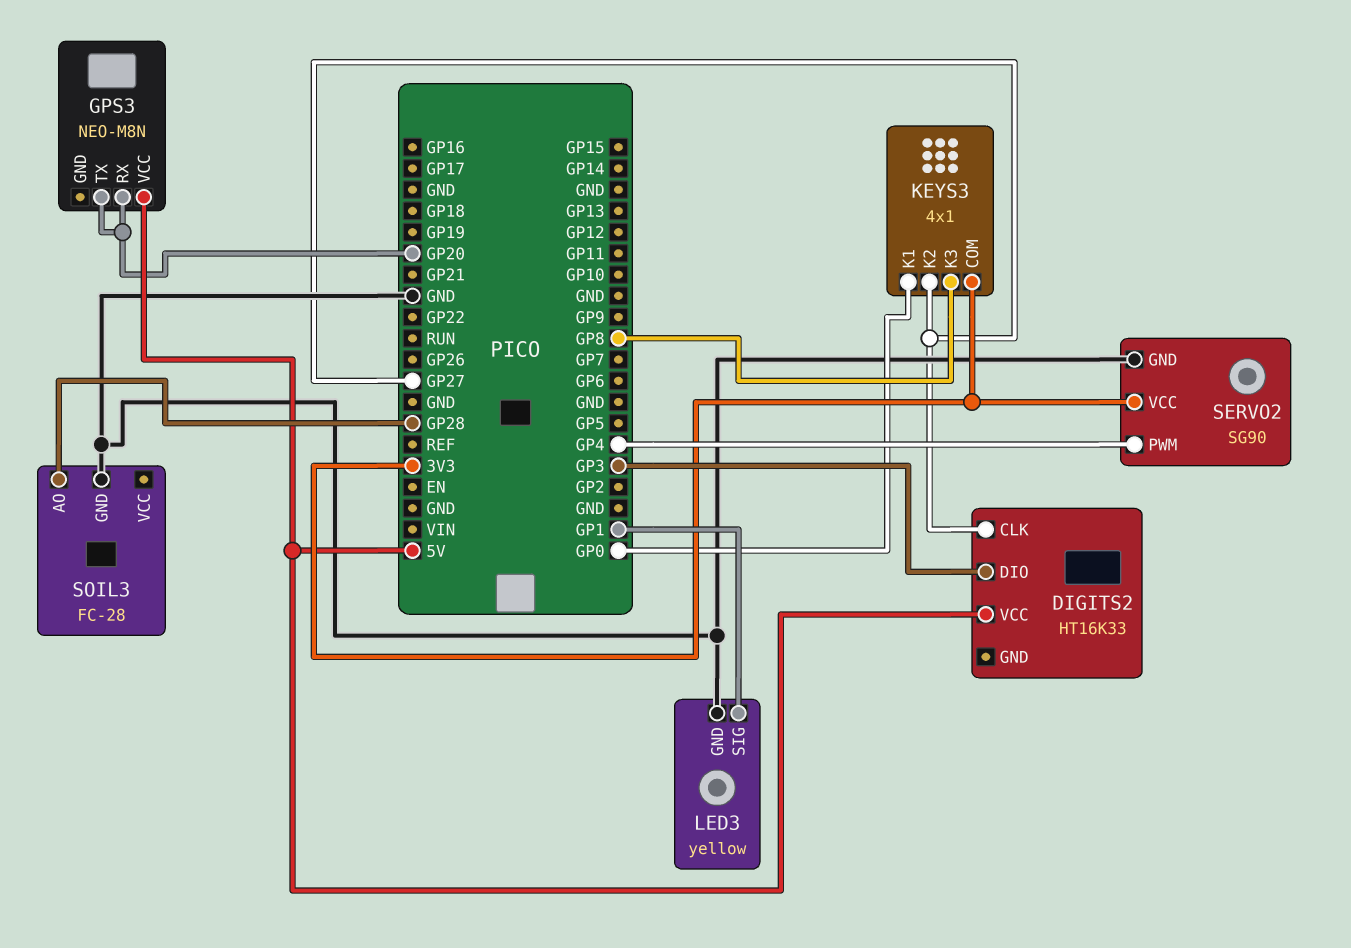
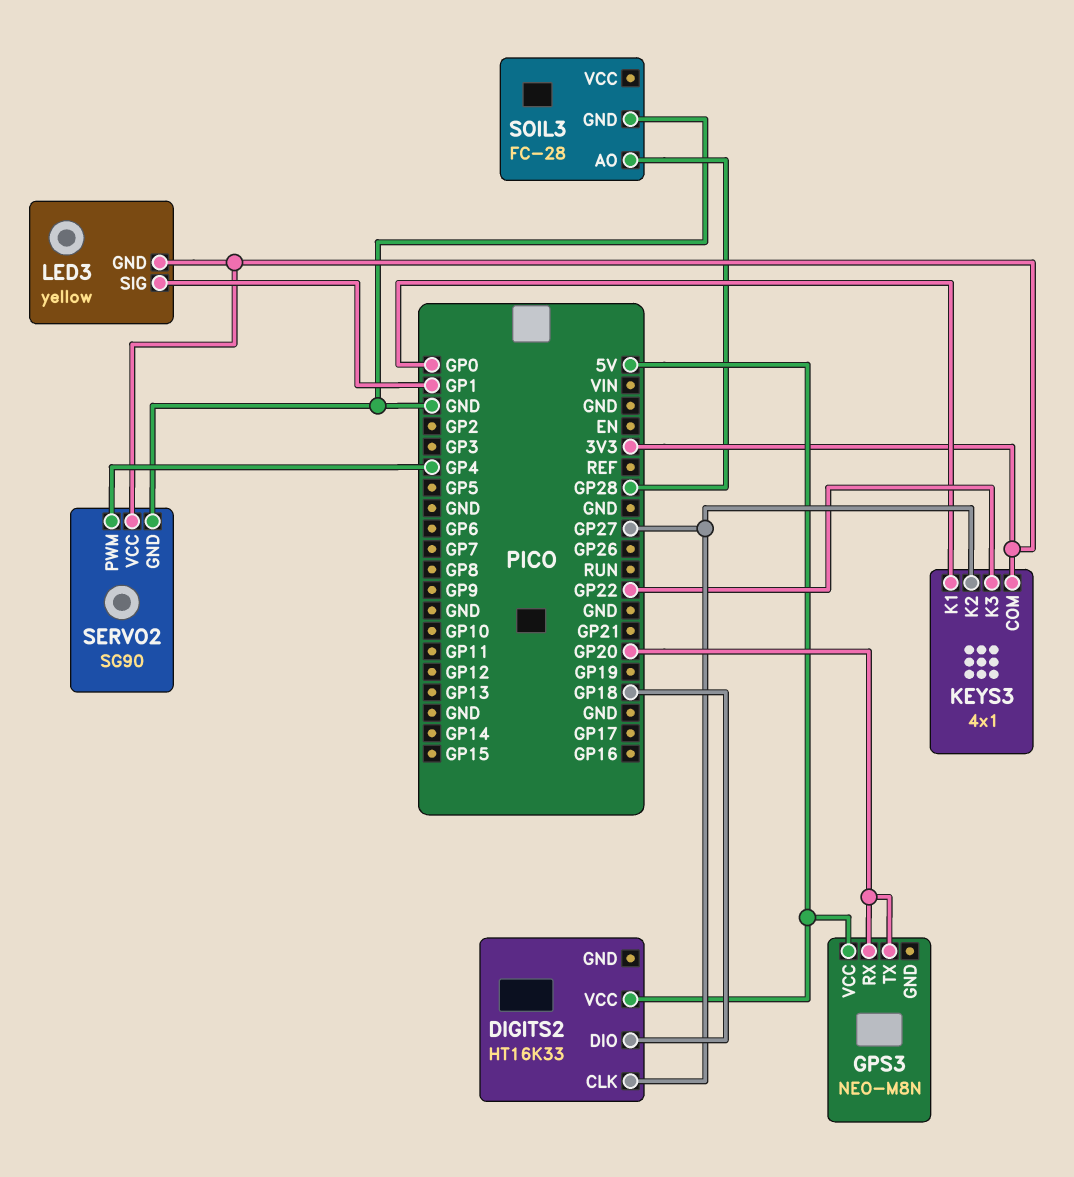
DIGITS2 pin DIO: GP3 -> GP18
KEYS3 pin K3: GP8 -> GP22
LED3 pin GND: GND -> 3V3

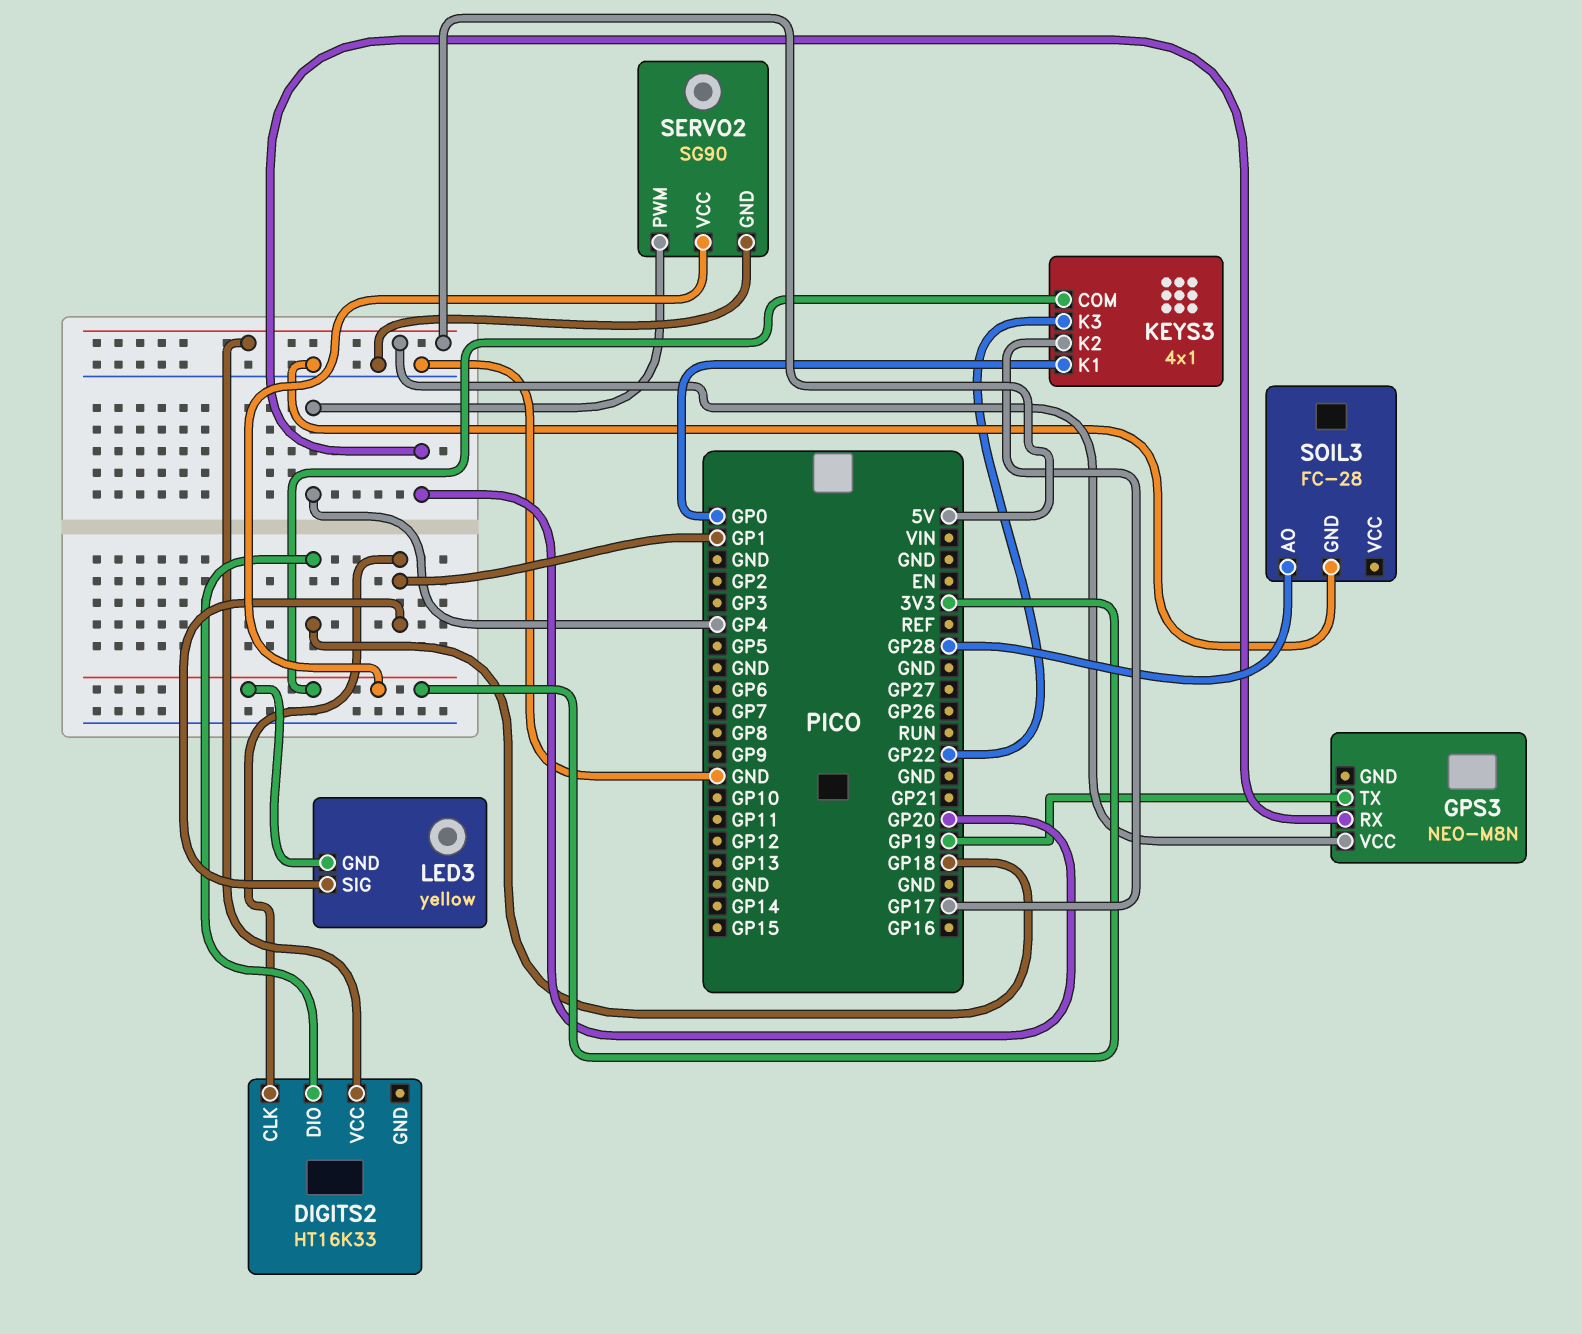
DIGITS2 pin CLK: GP27 -> GP1
GPS3 pin TX: GP20 -> GP19
KEYS3 pin K2: GP27 -> GP17

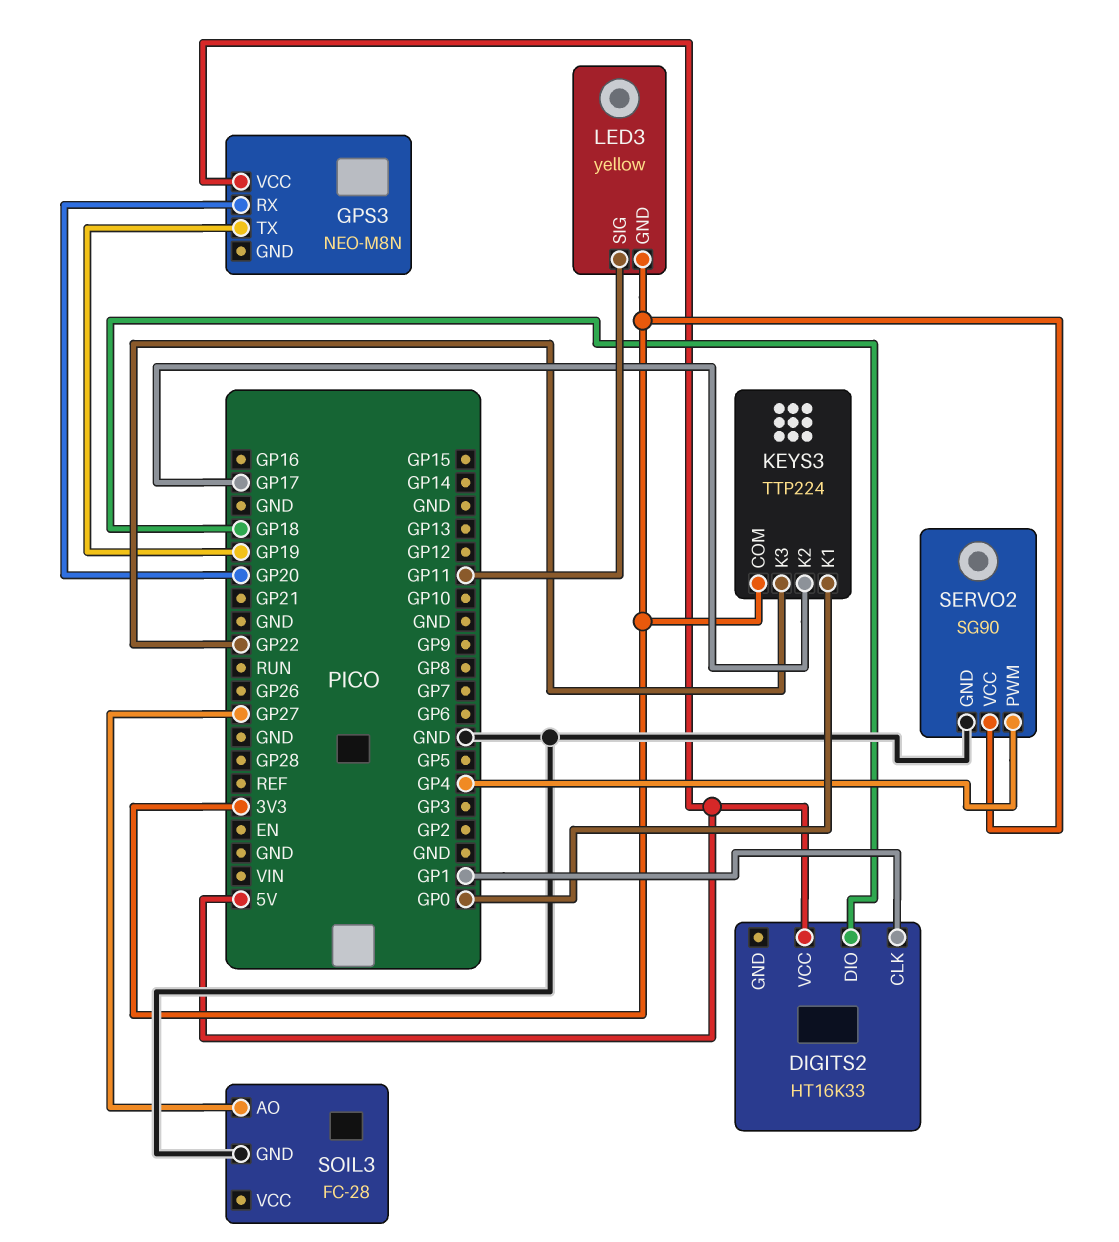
KEYS3: 4x1 -> TTP224
LED3 pin SIG: GP1 -> GP11
SOIL3 pin AO: GP28 -> GP27

